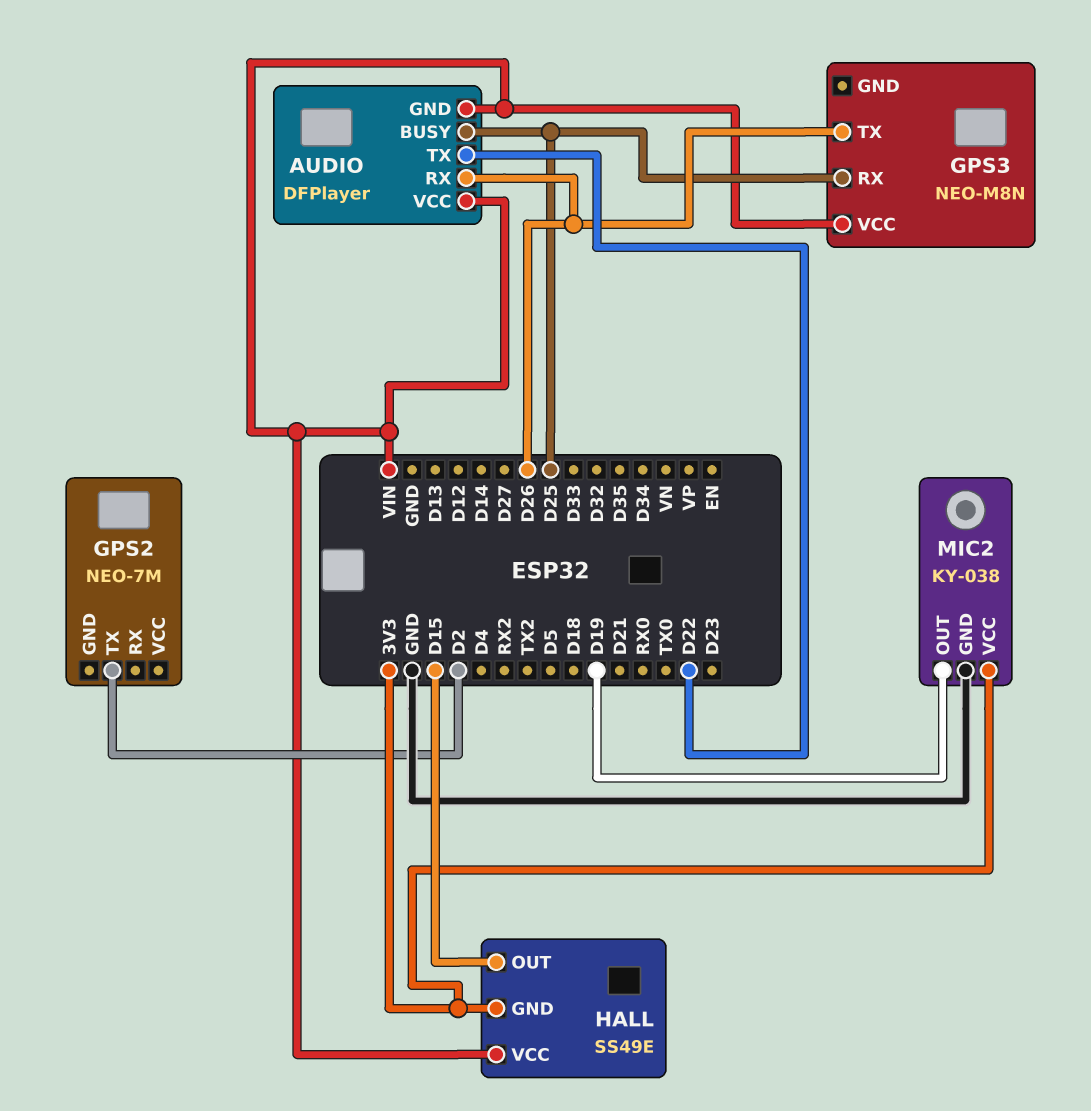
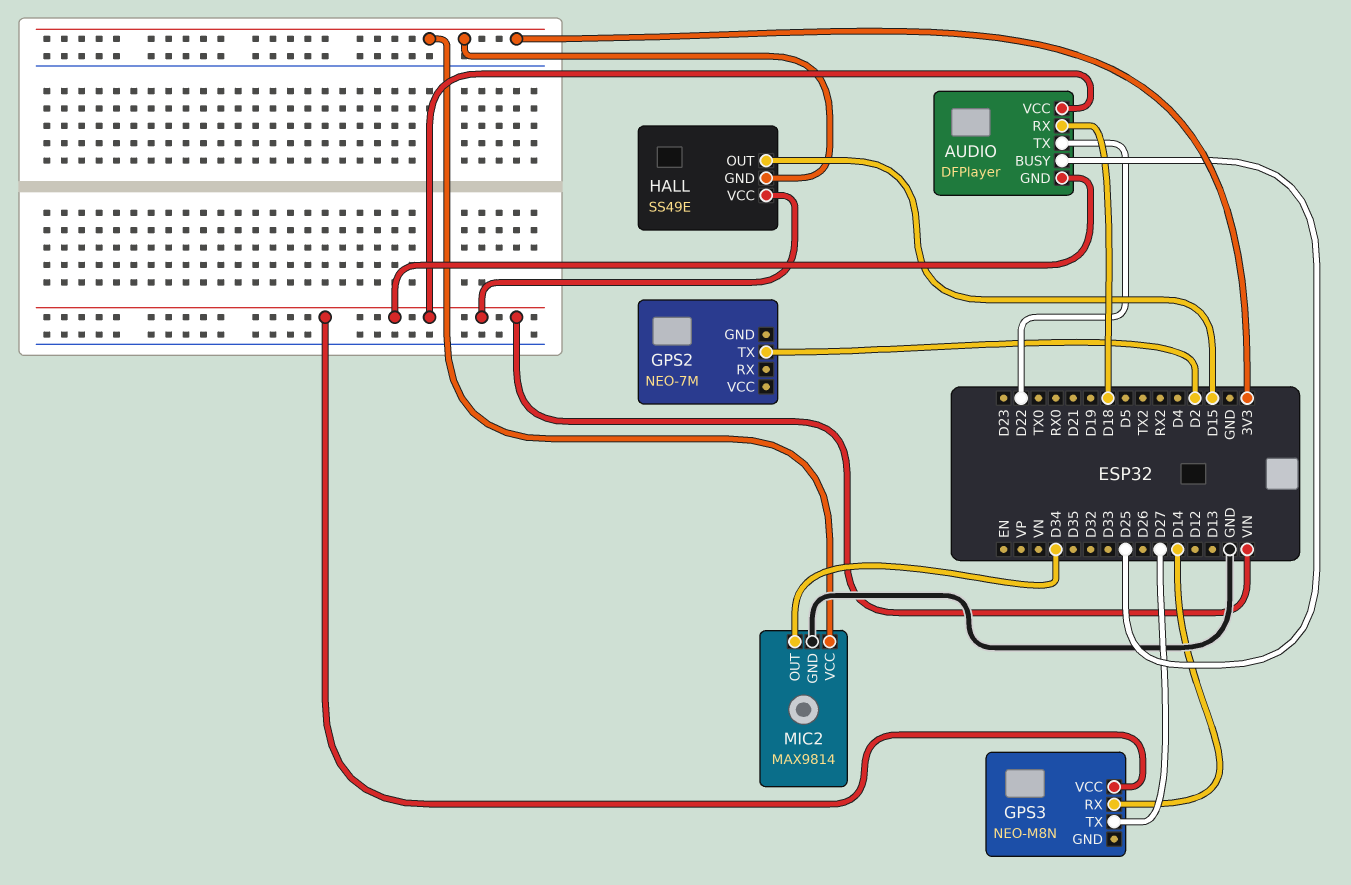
AUDIO pin RX: D26 -> D18
GPS3 pin RX: D25 -> D14
GPS3 pin TX: D26 -> D27
MIC2: KY-038 -> MAX9814
MIC2 pin OUT: D19 -> D34

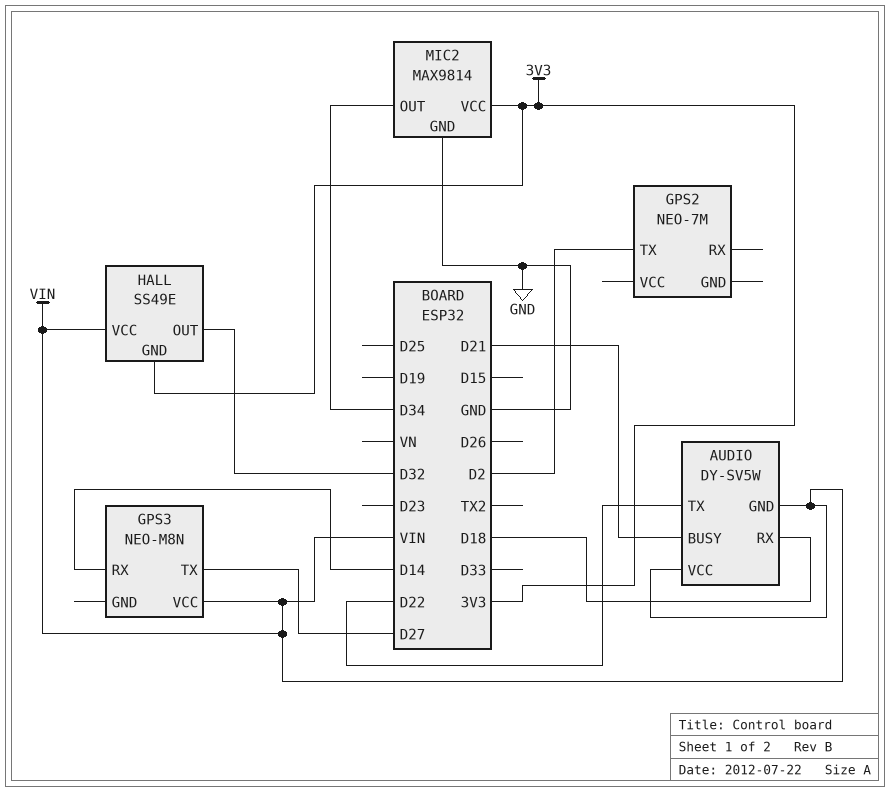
AUDIO: DFPlayer -> DY-SV5W
AUDIO pin BUSY: D25 -> D21
HALL pin OUT: D15 -> D32

